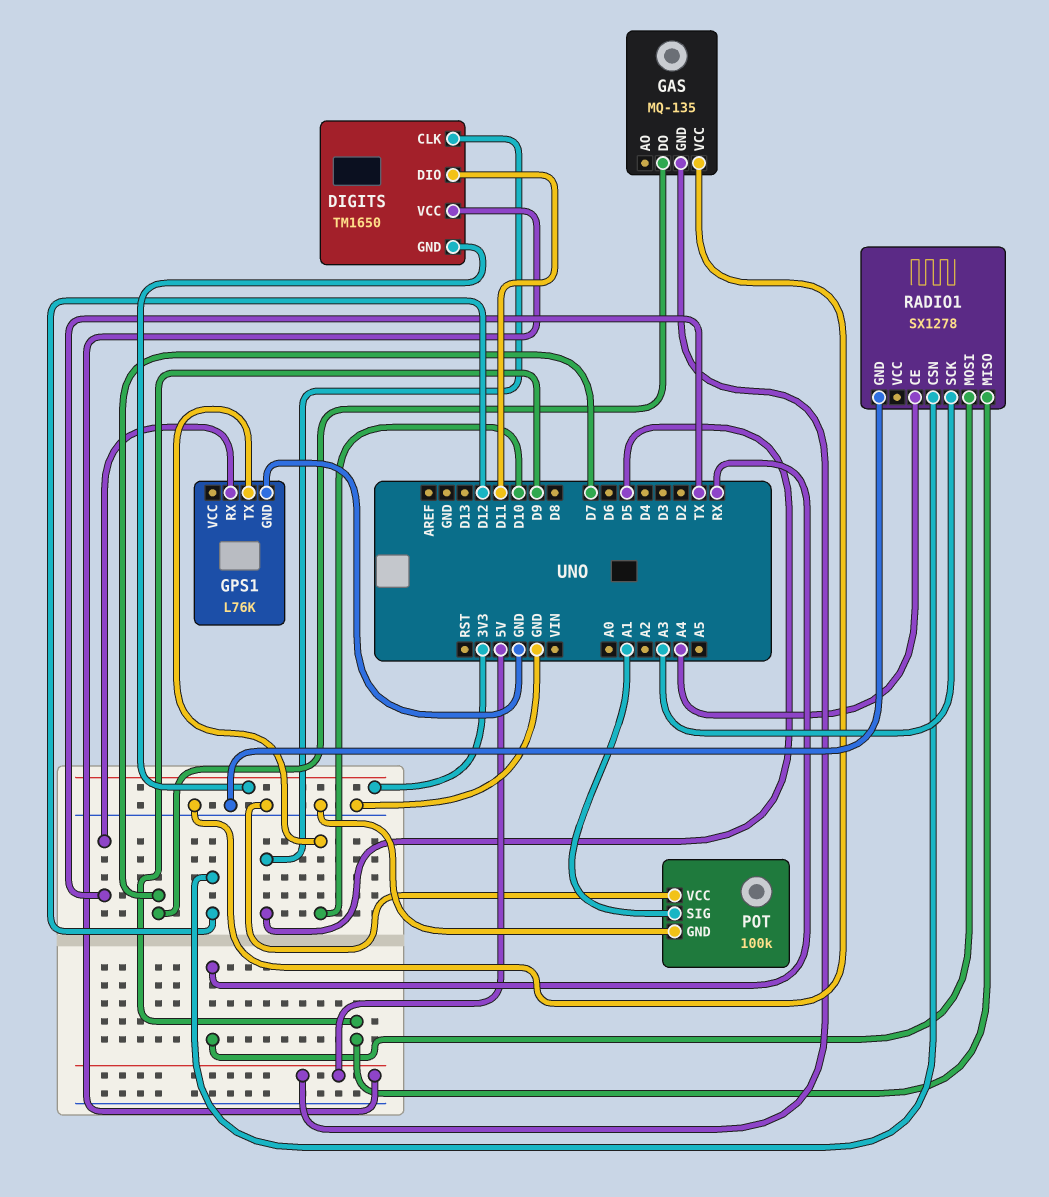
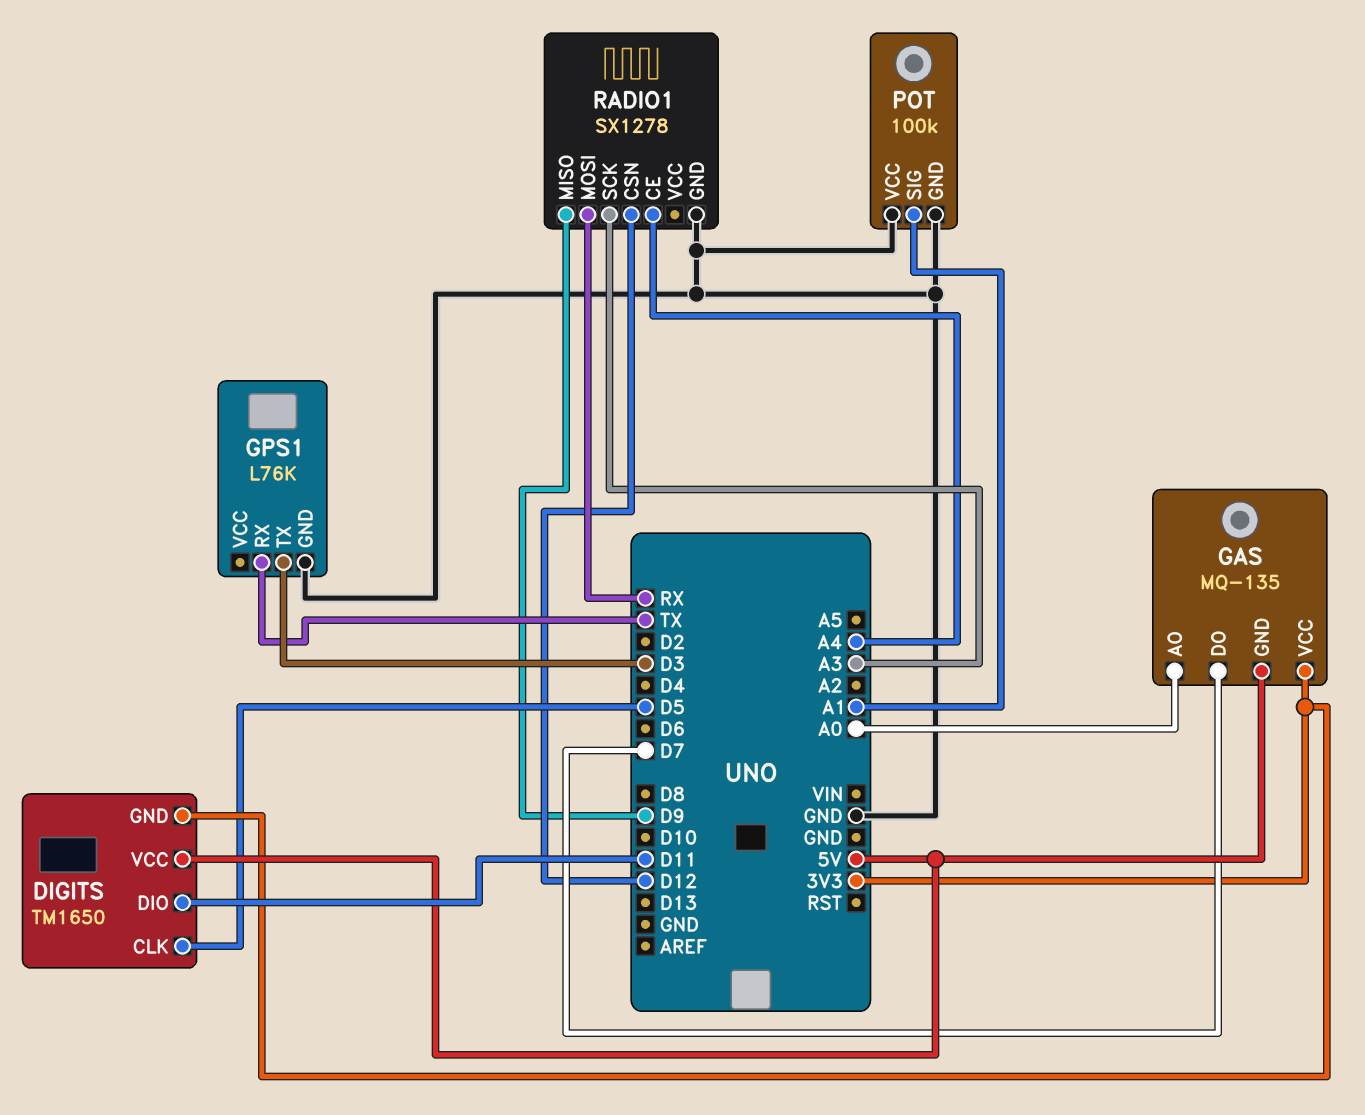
GAS pin AO: none -> A0
GAS pin VCC: GND -> 3V3
GPS1 pin TX: D10 -> D3

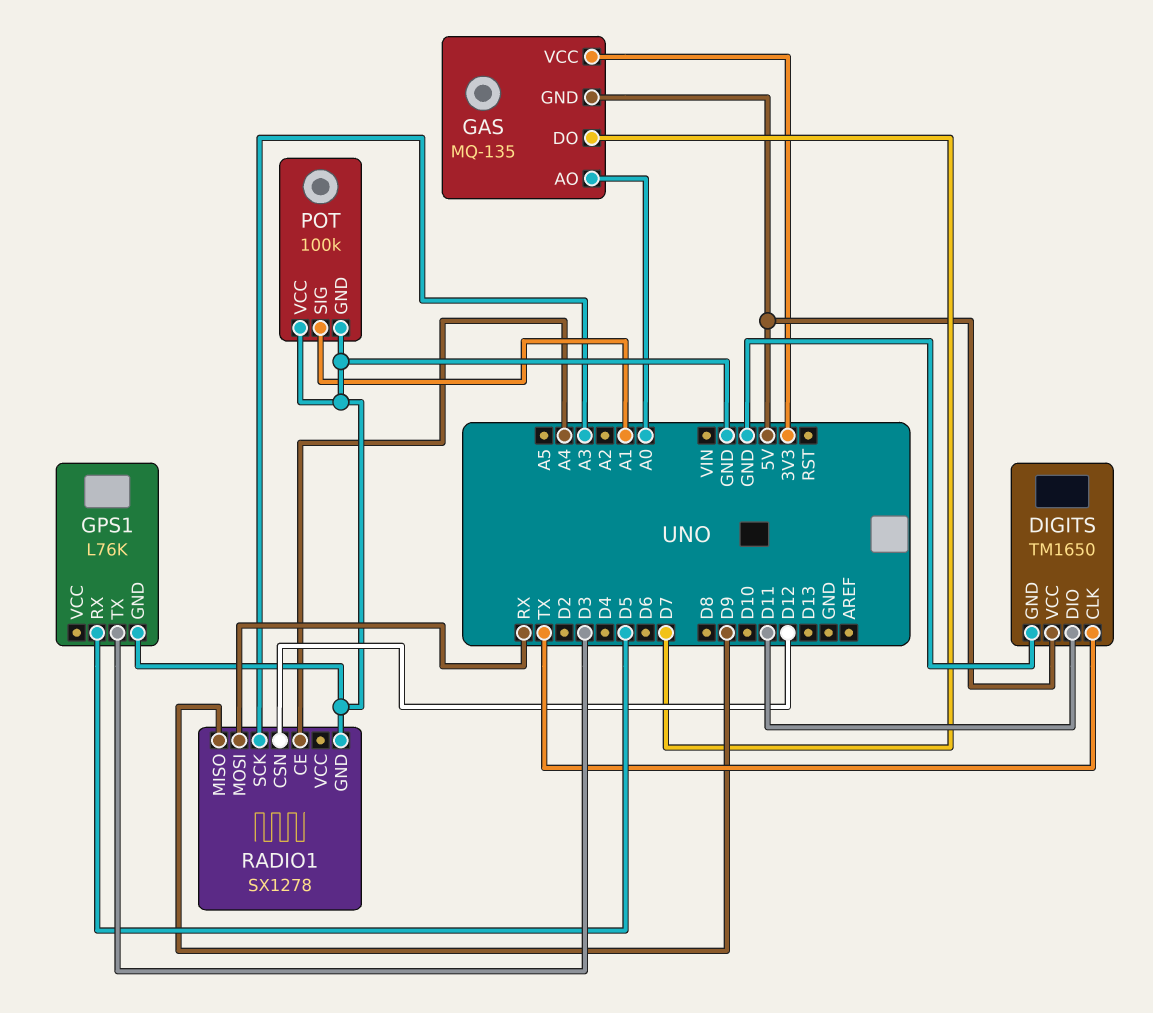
DIGITS pin CLK: D5 -> TX
DIGITS pin GND: 3V3 -> GND
GPS1 pin RX: TX -> D5

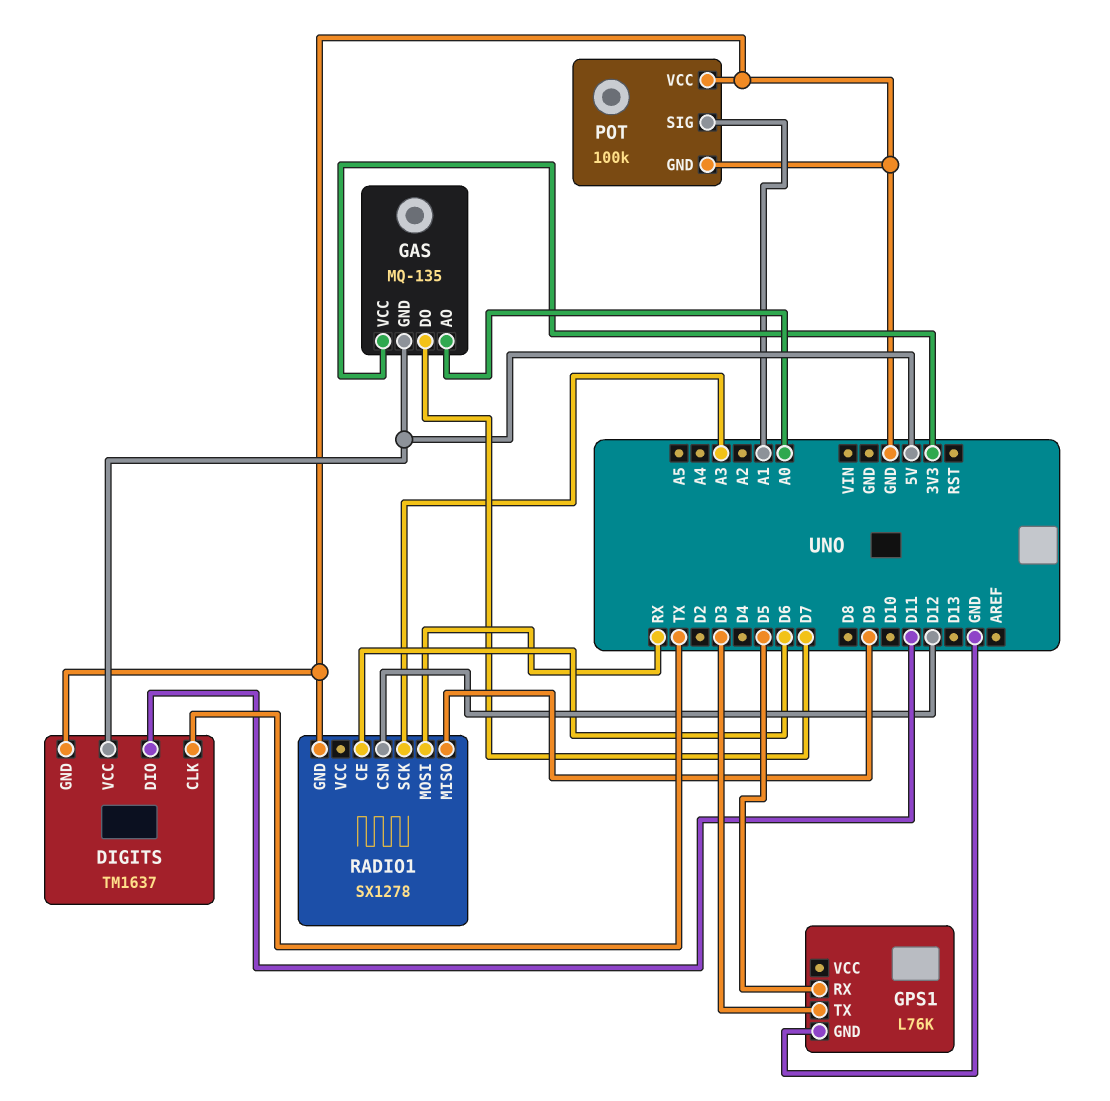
DIGITS: TM1650 -> TM1637
RADIO1 pin CE: A4 -> D6

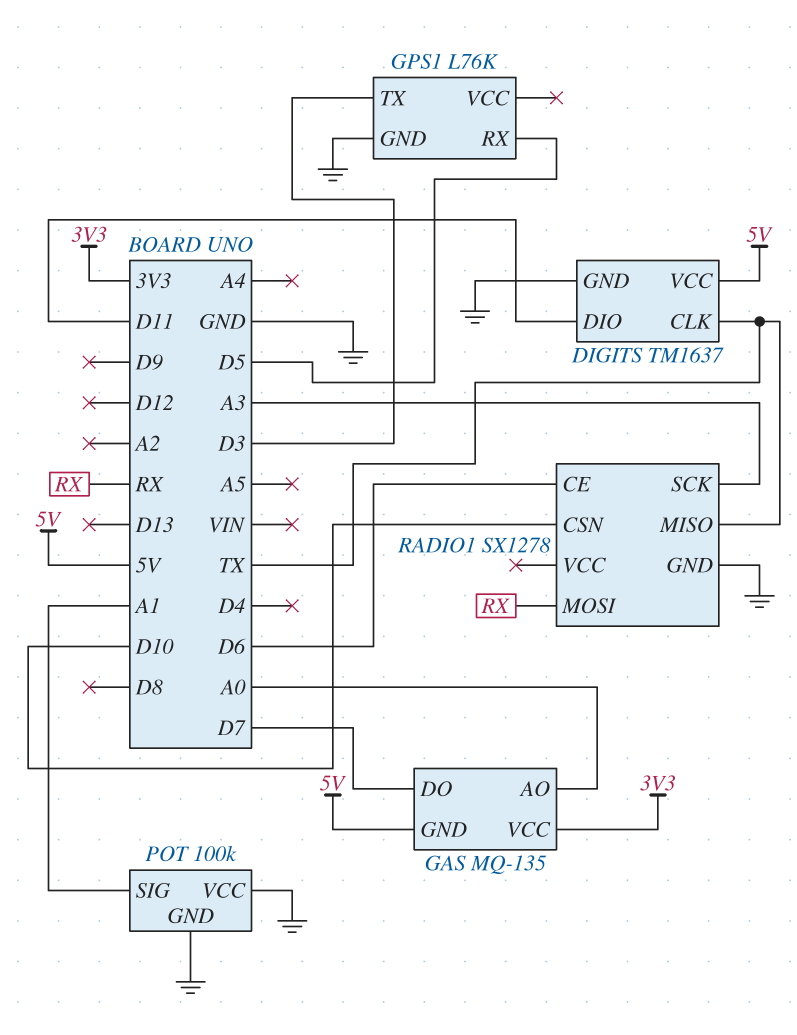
RADIO1 pin CSN: D12 -> D10
RADIO1 pin MISO: D9 -> TX

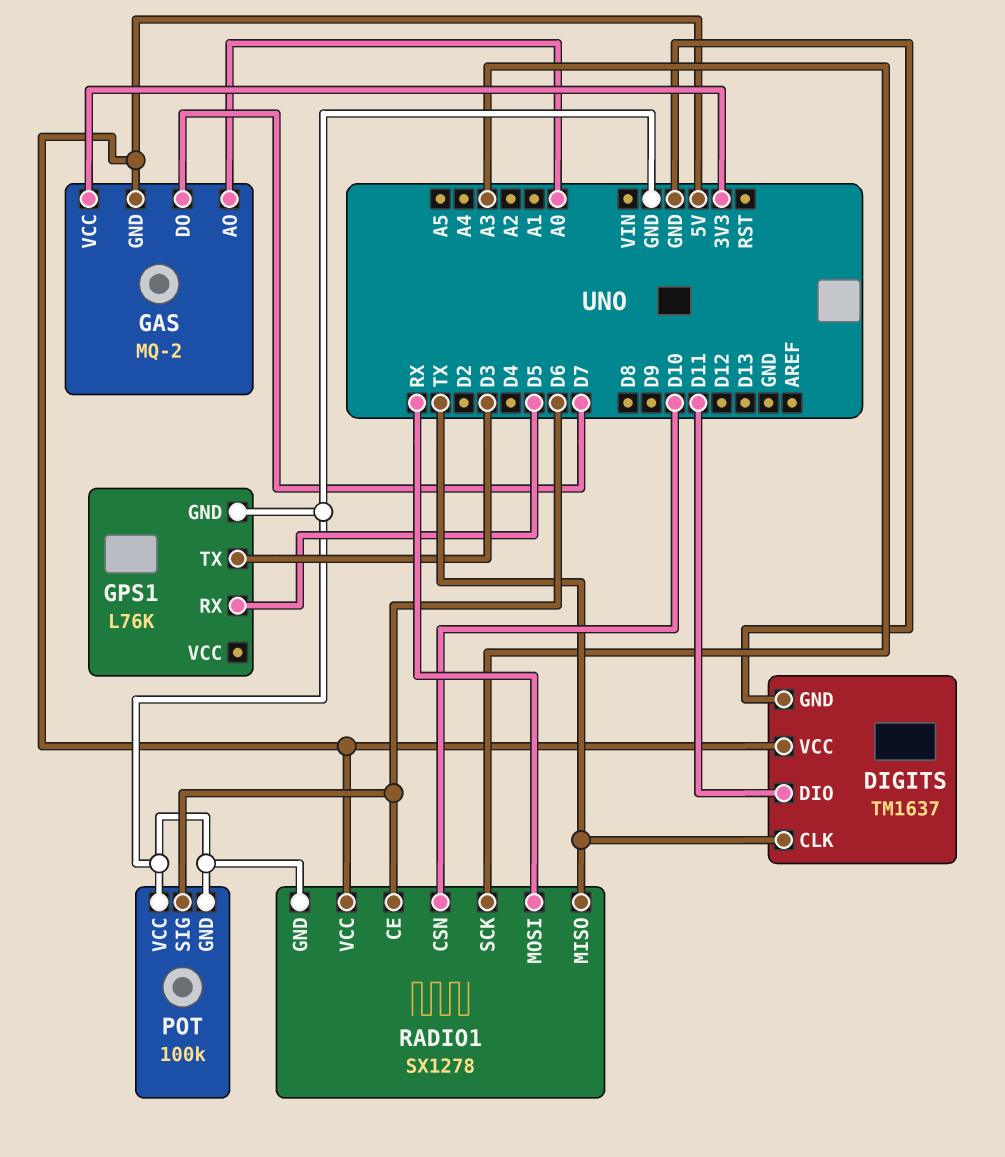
GAS: MQ-135 -> MQ-2
POT pin SIG: A1 -> D6
RADIO1 pin VCC: none -> 5V

